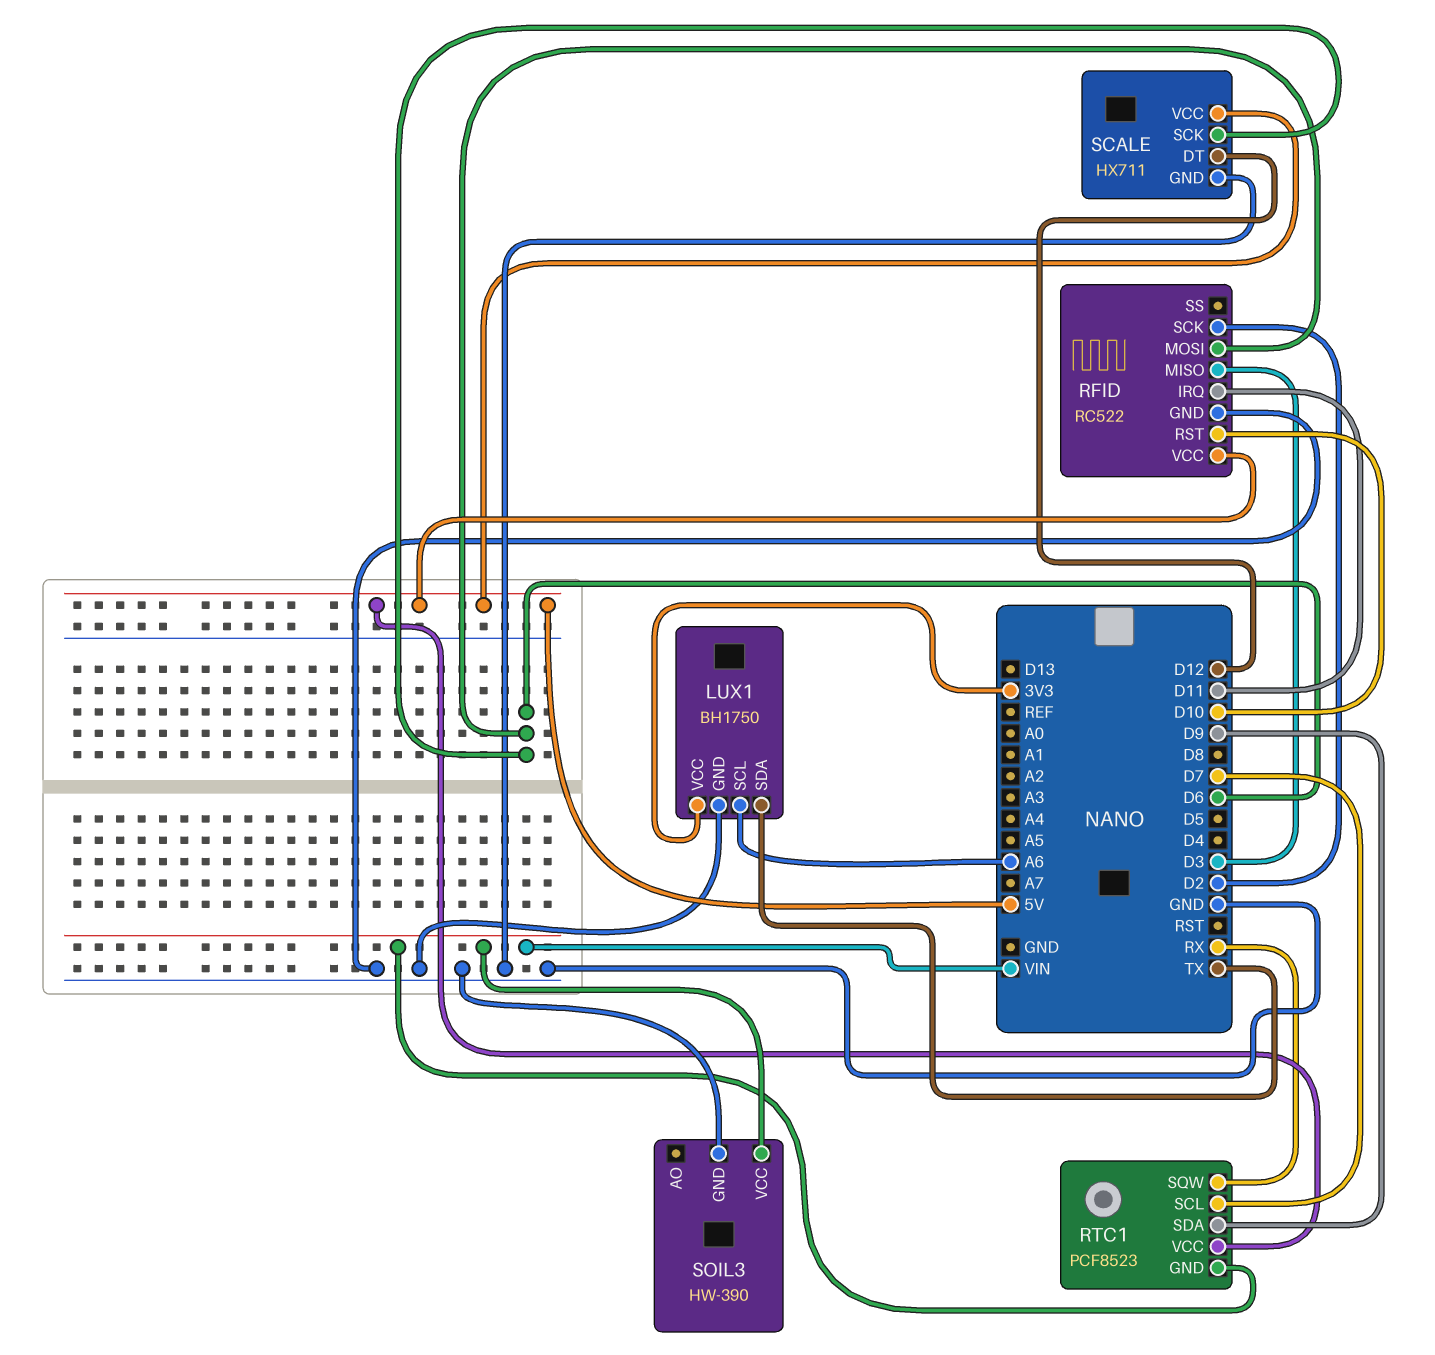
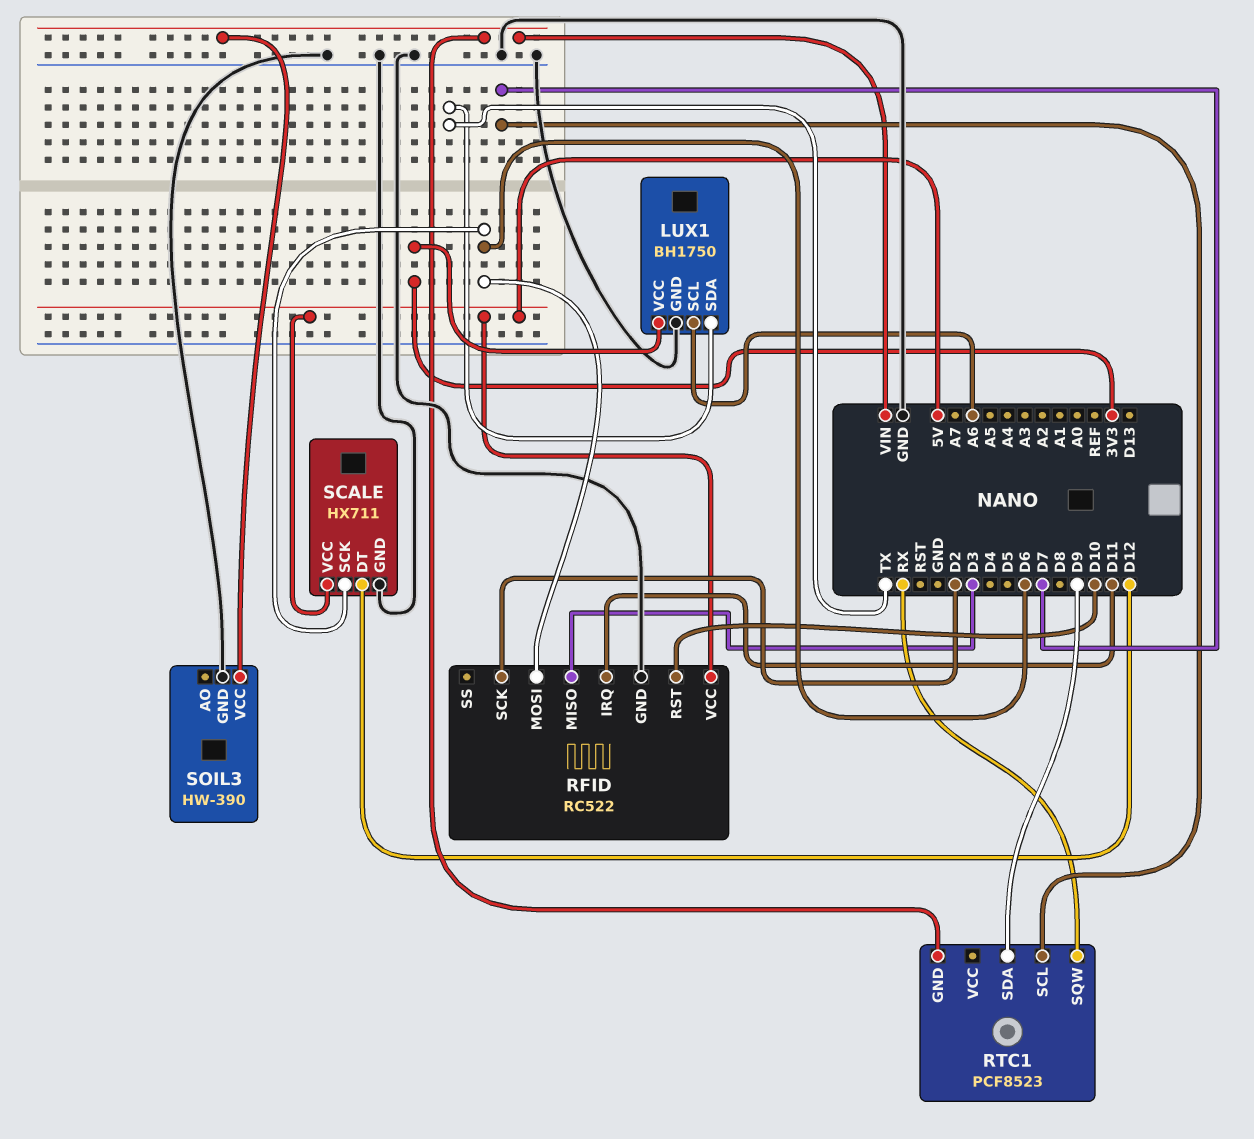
RTC1 pin VCC: 5V -> none

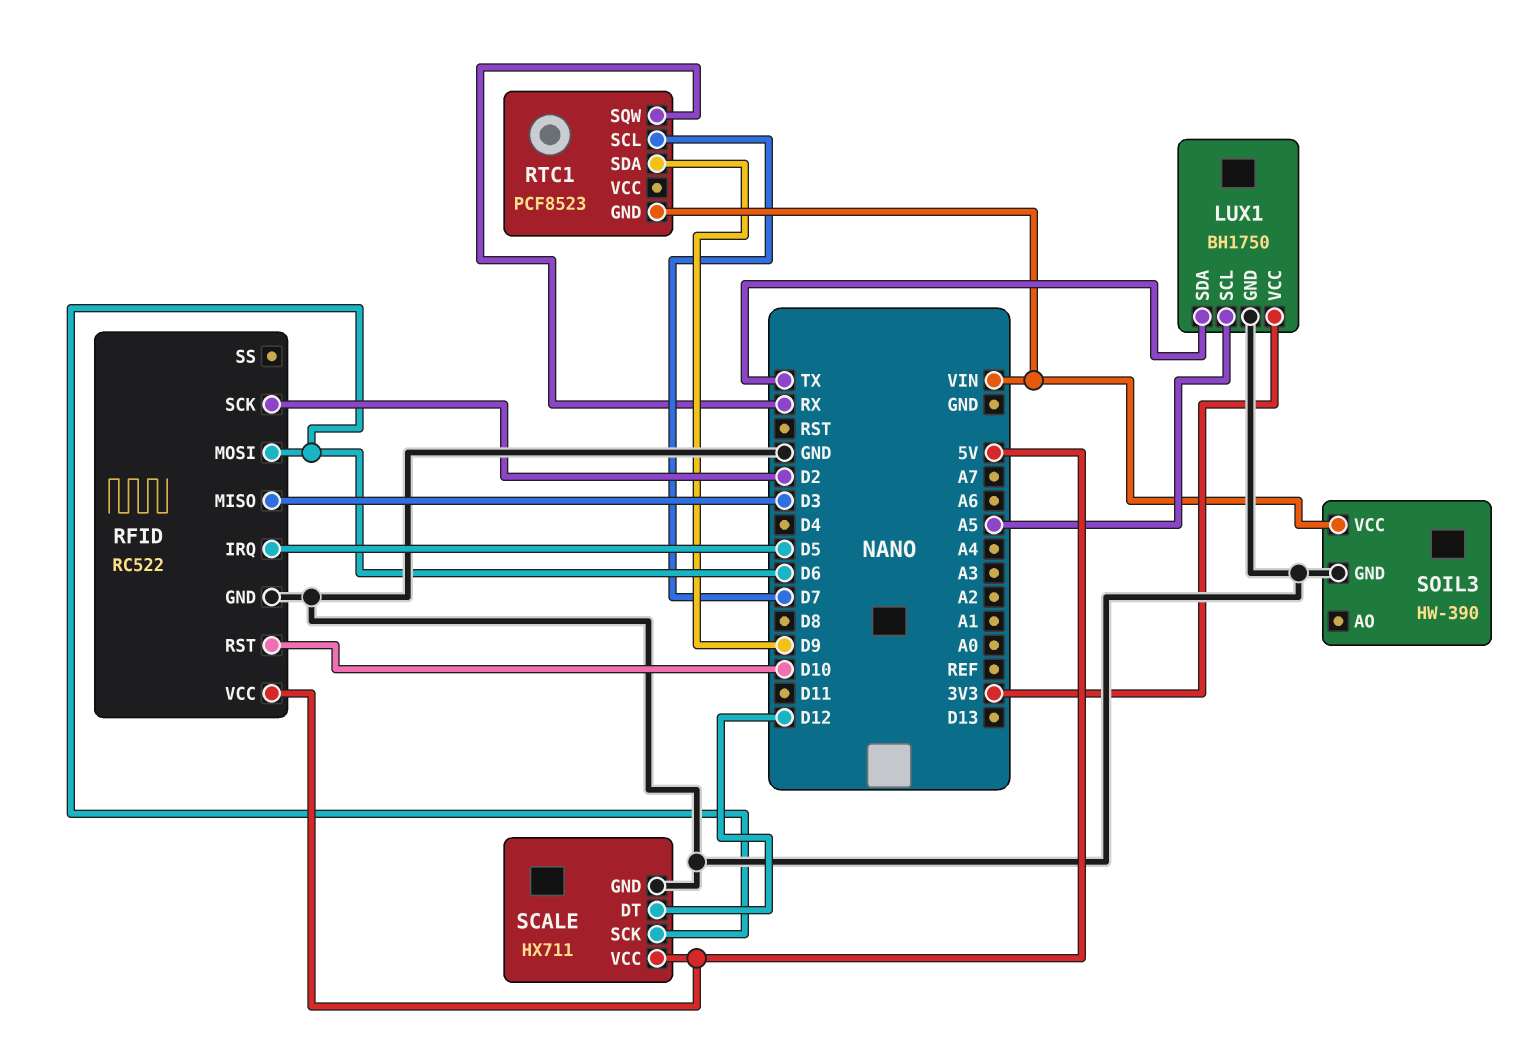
LUX1 pin SCL: A6 -> A5
RFID pin IRQ: D11 -> D5

